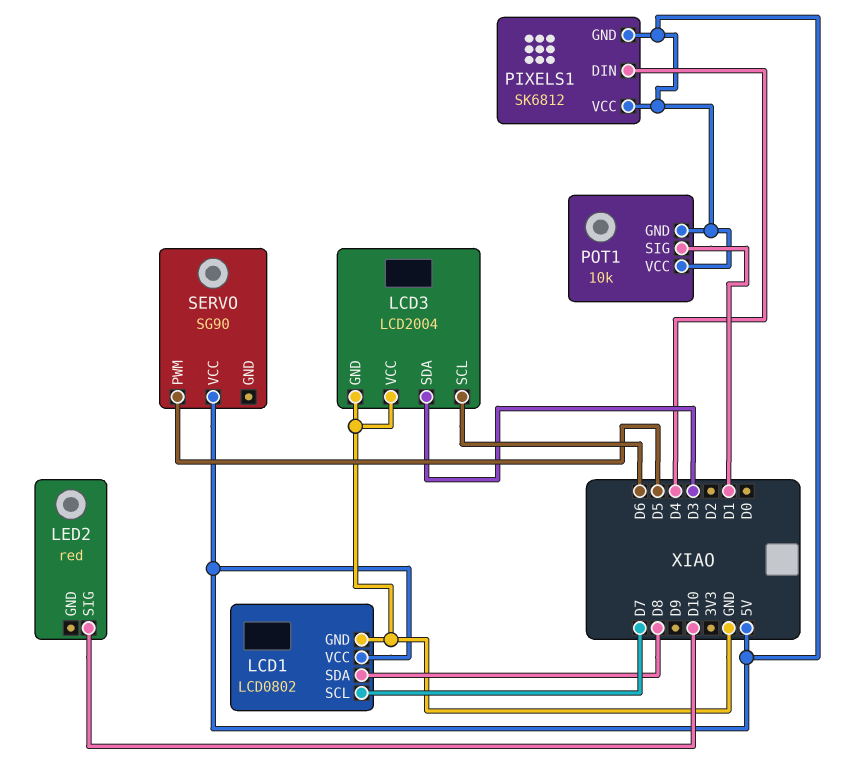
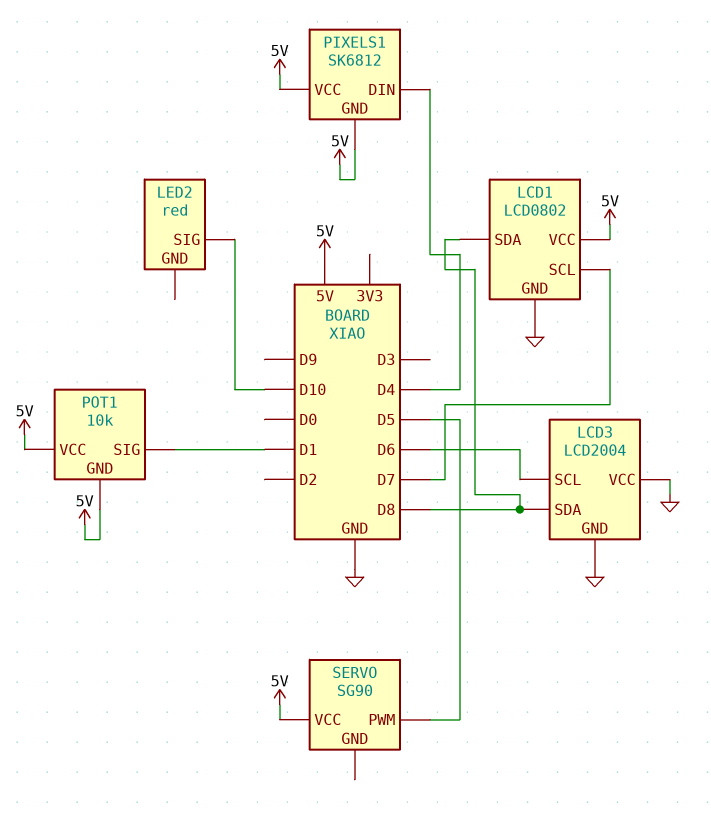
LCD3 pin SDA: D3 -> D8

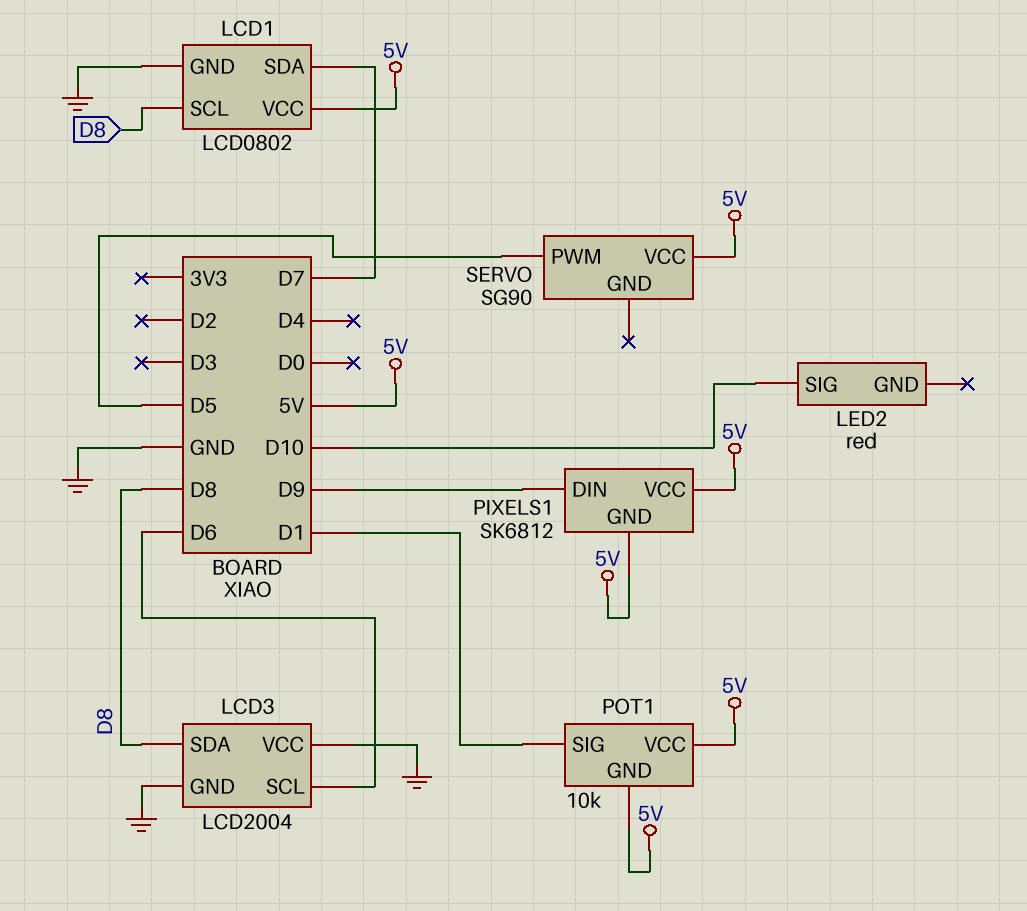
LCD1 pin SCL: D7 -> D8
LCD1 pin SDA: D8 -> D7
PIXELS1 pin DIN: D4 -> D9

